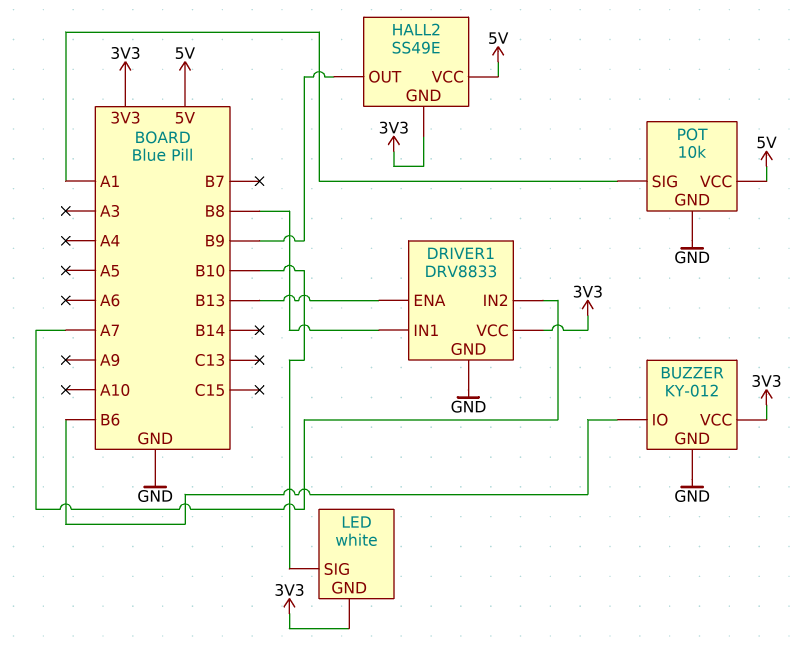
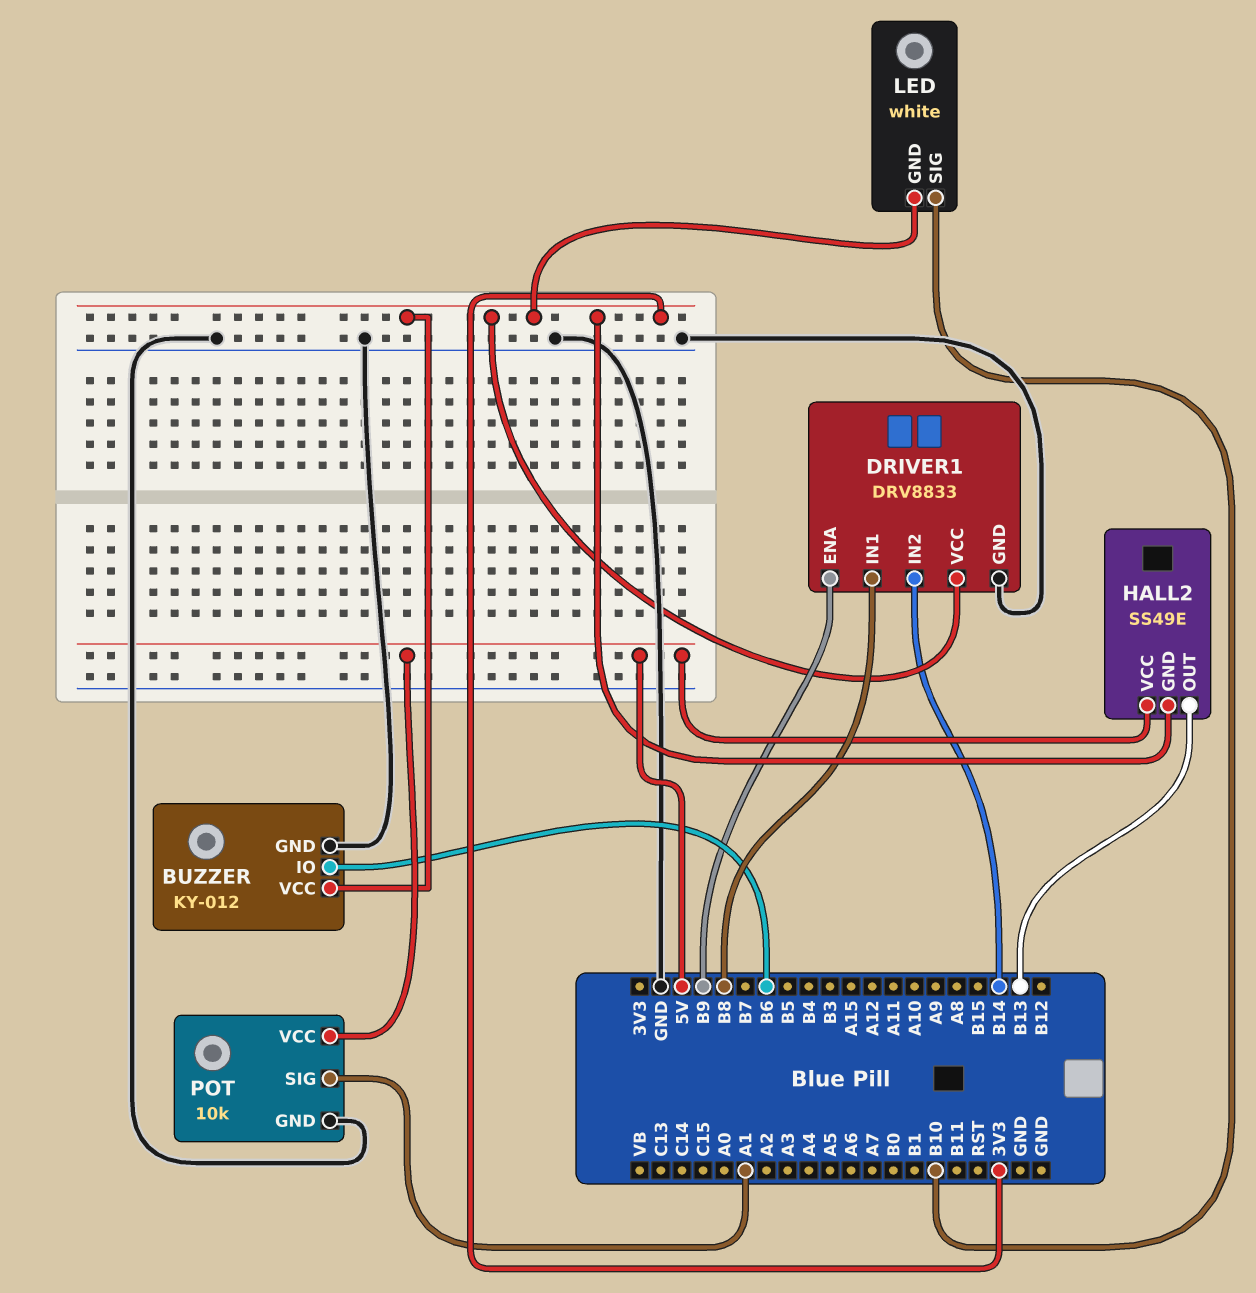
DRIVER1 pin ENA: B13 -> B9
DRIVER1 pin IN2: A7 -> B14
HALL2 pin OUT: B9 -> B13

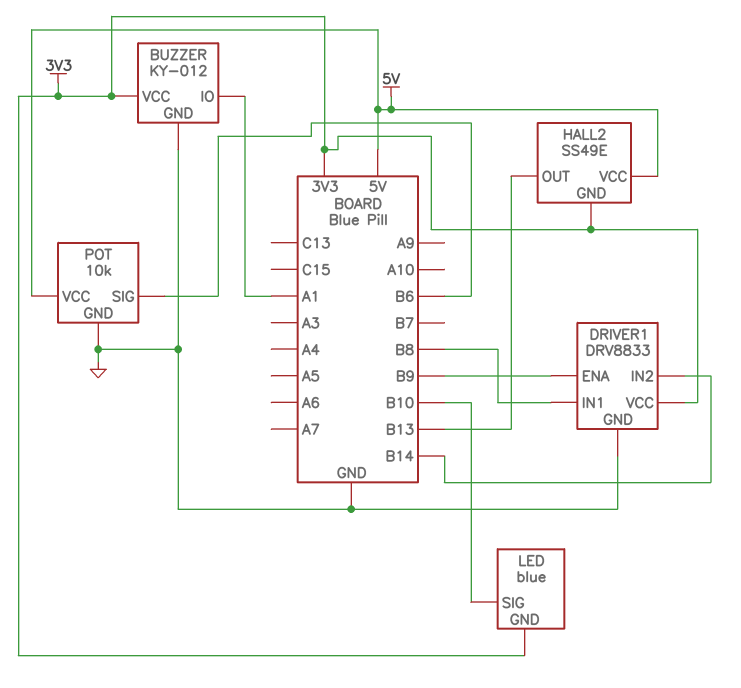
BUZZER pin IO: B6 -> A1
LED: white -> blue
POT pin SIG: A1 -> B6

